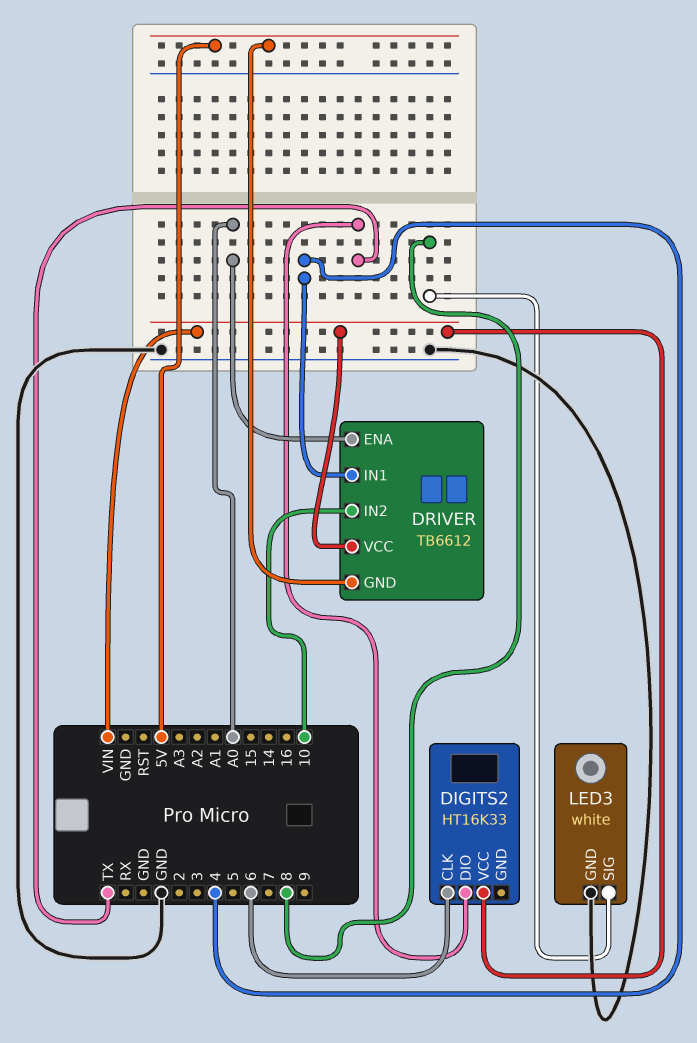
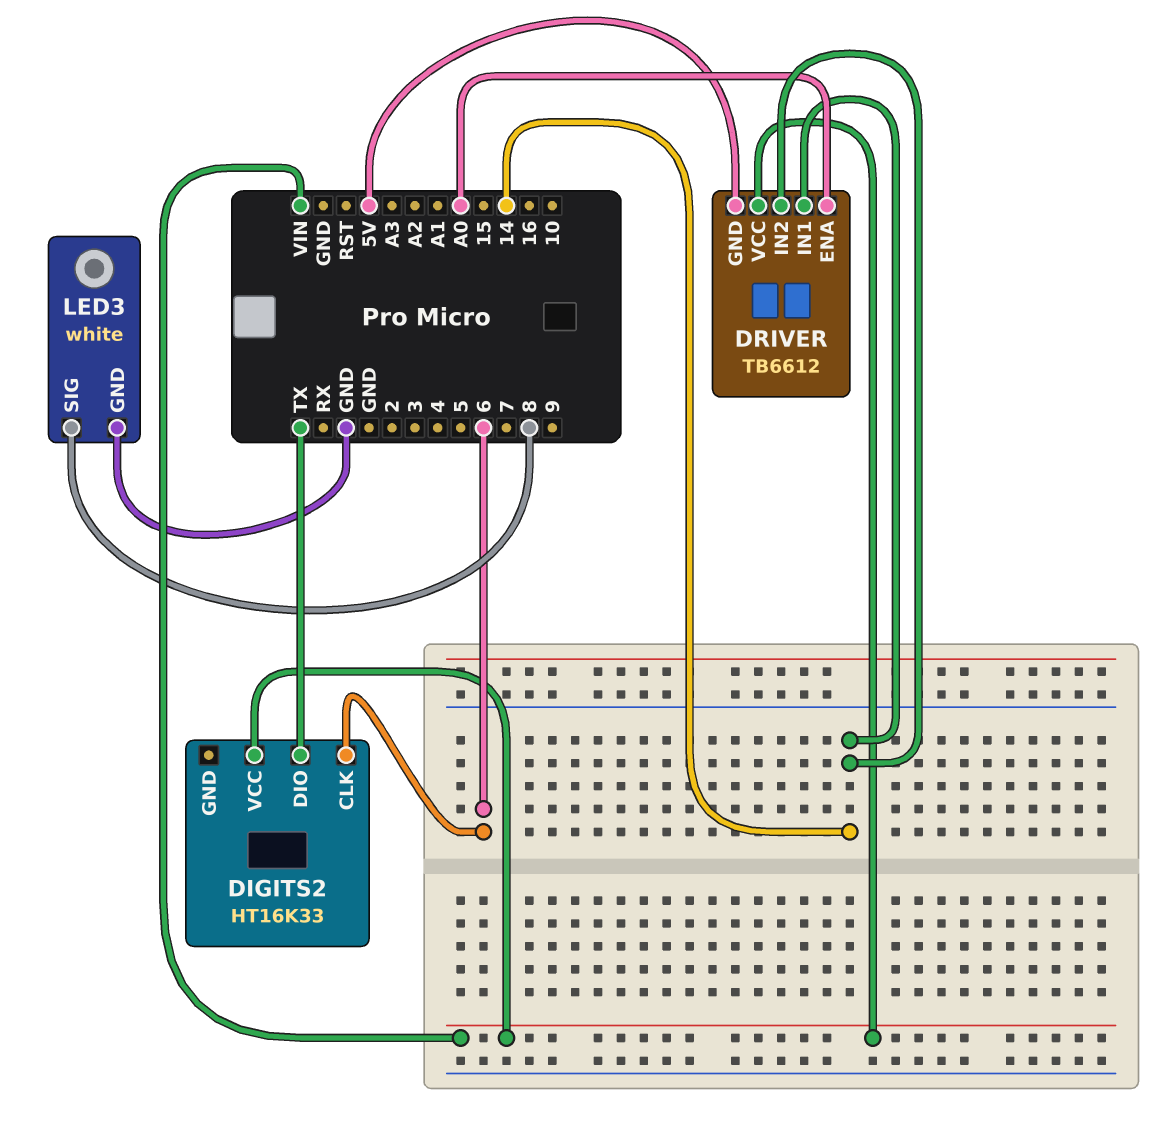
DRIVER pin IN1: 4 -> 14
DRIVER pin IN2: 10 -> 14

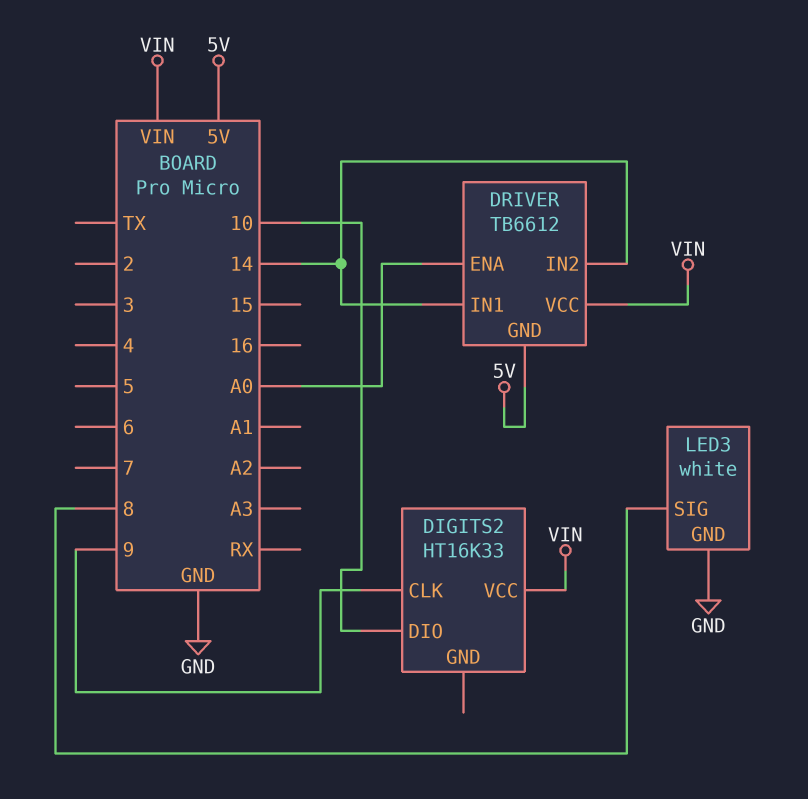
DIGITS2 pin CLK: 6 -> 9
DIGITS2 pin DIO: TX -> 10

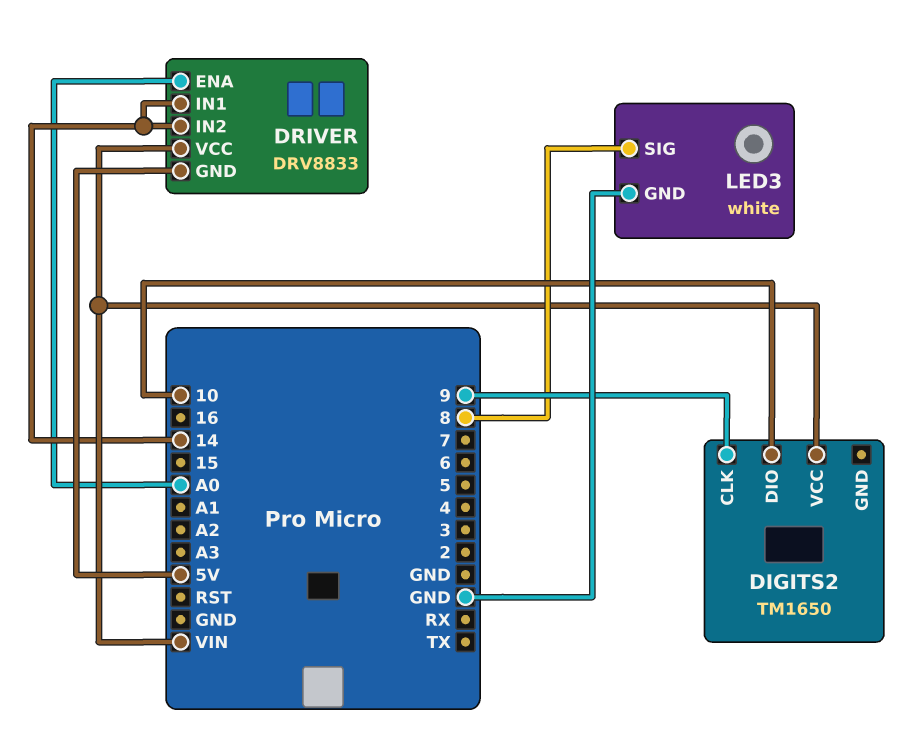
DIGITS2: HT16K33 -> TM1650
DRIVER: TB6612 -> DRV8833

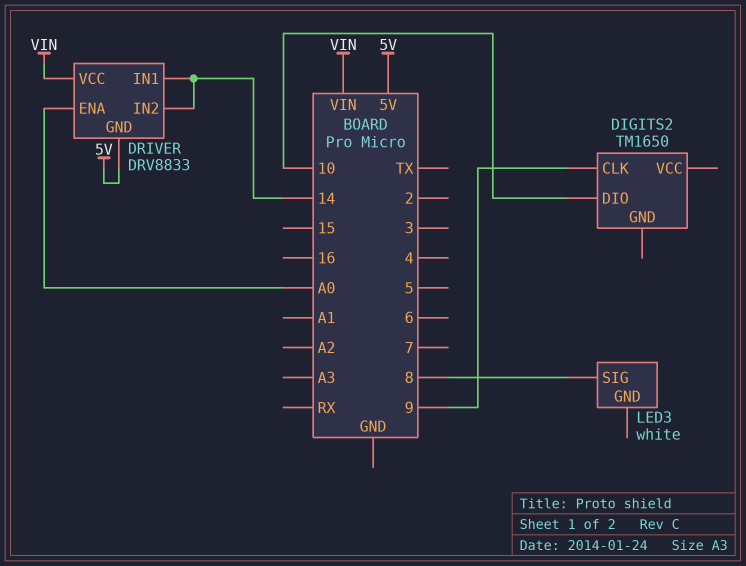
DIGITS2 pin VCC: VIN -> none
LED3 pin GND: GND -> none

